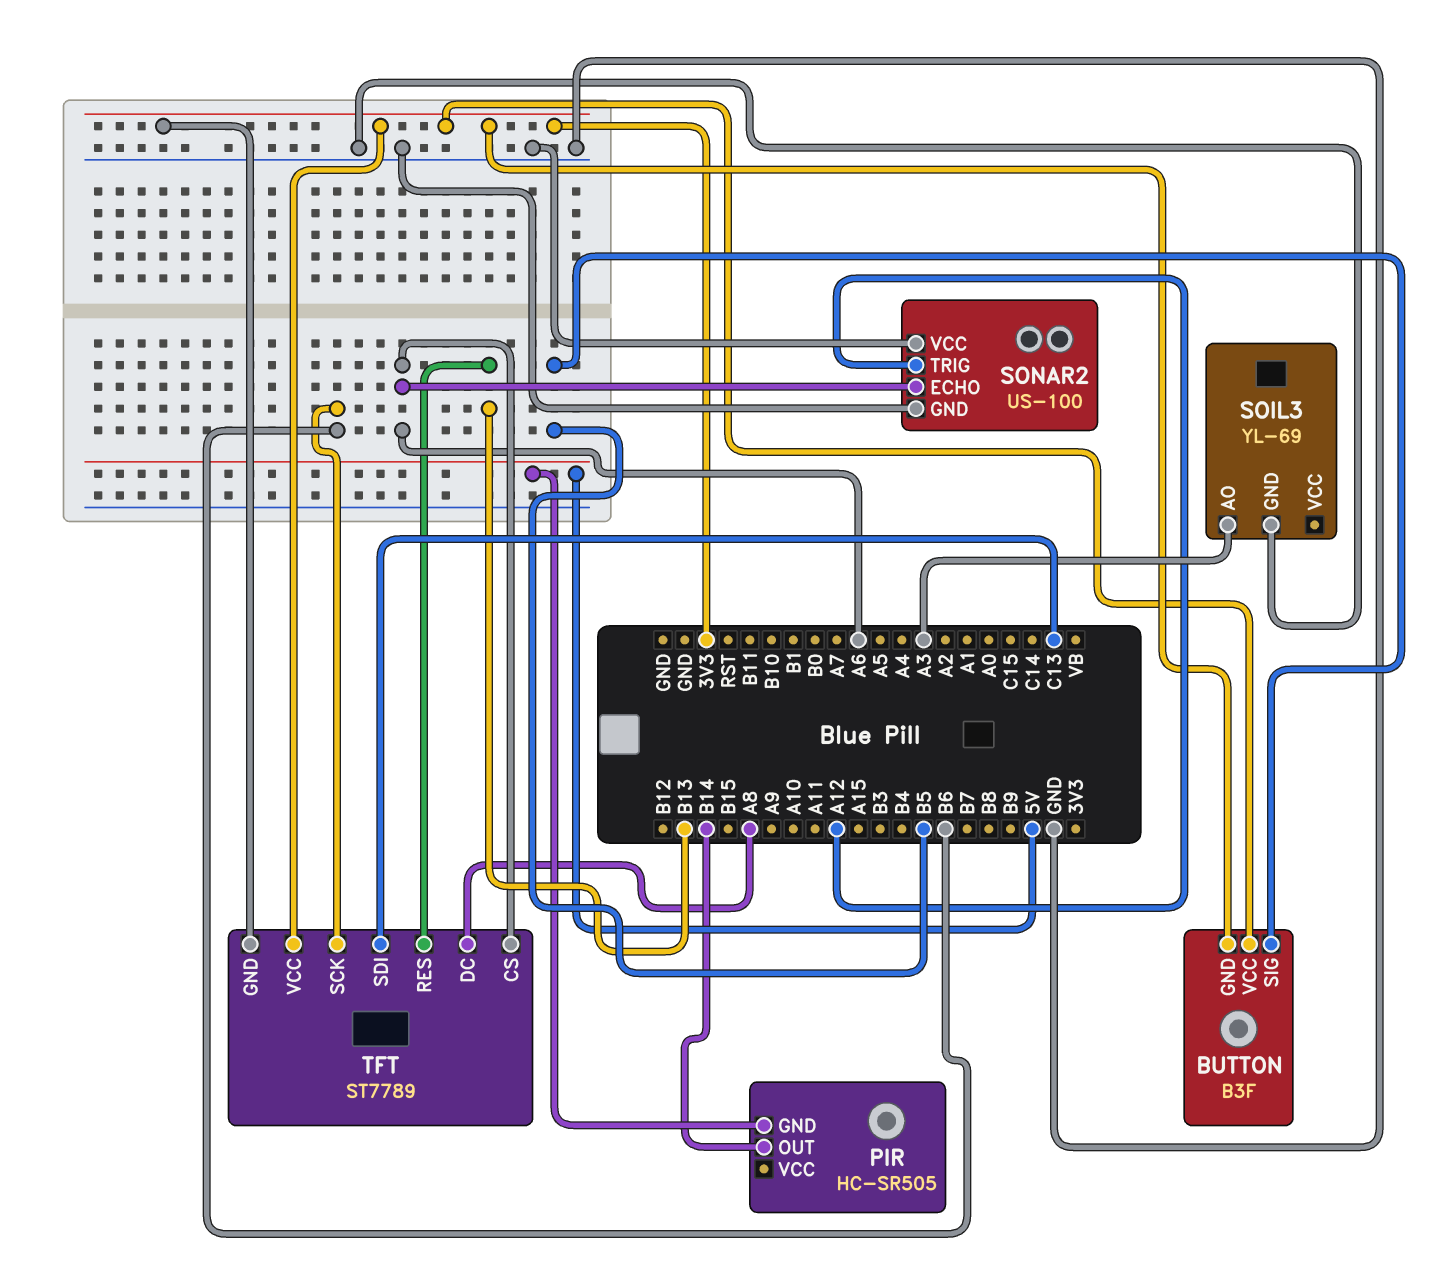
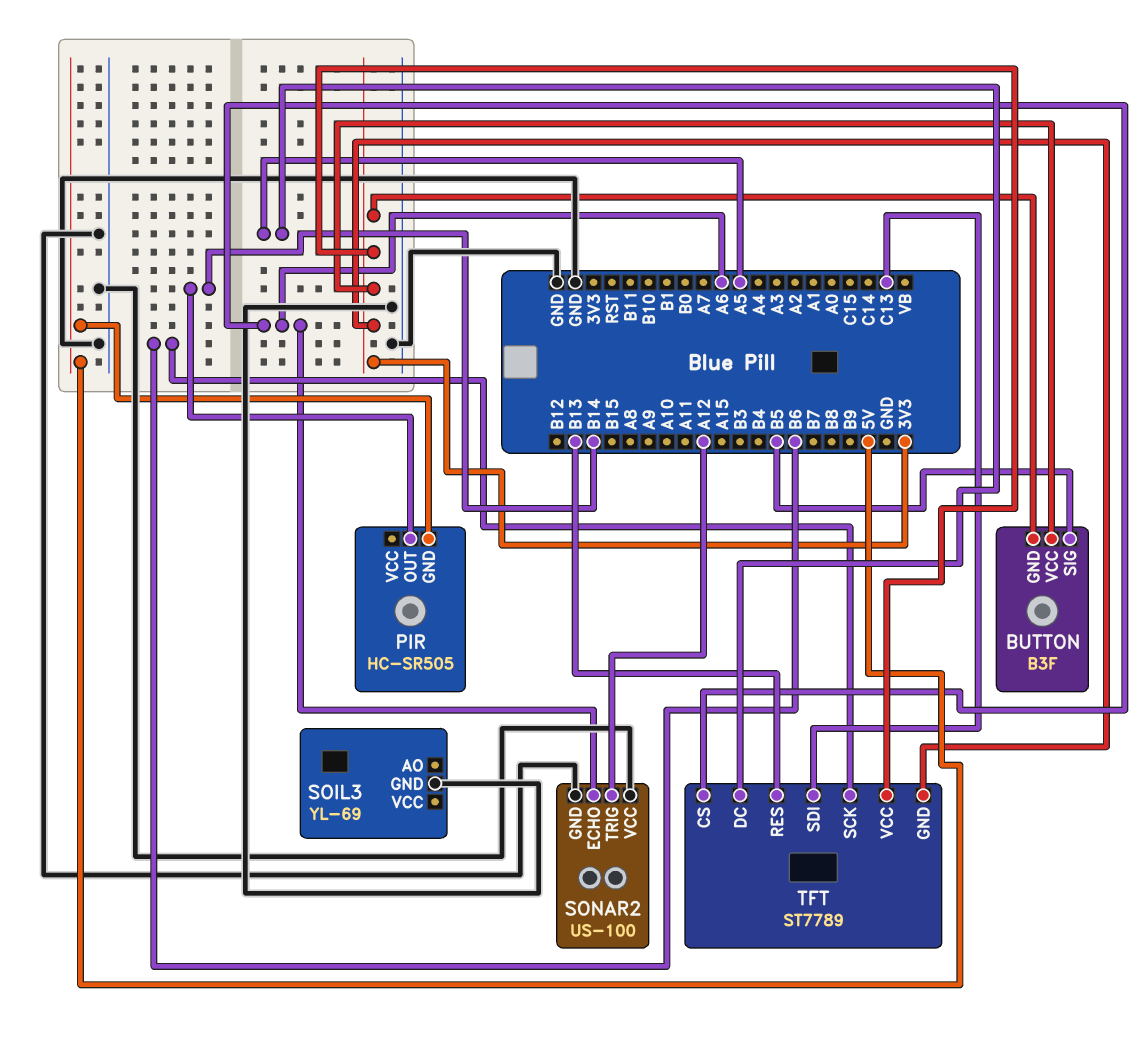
SOIL3 pin AO: A3 -> none
TFT pin DC: A8 -> A5

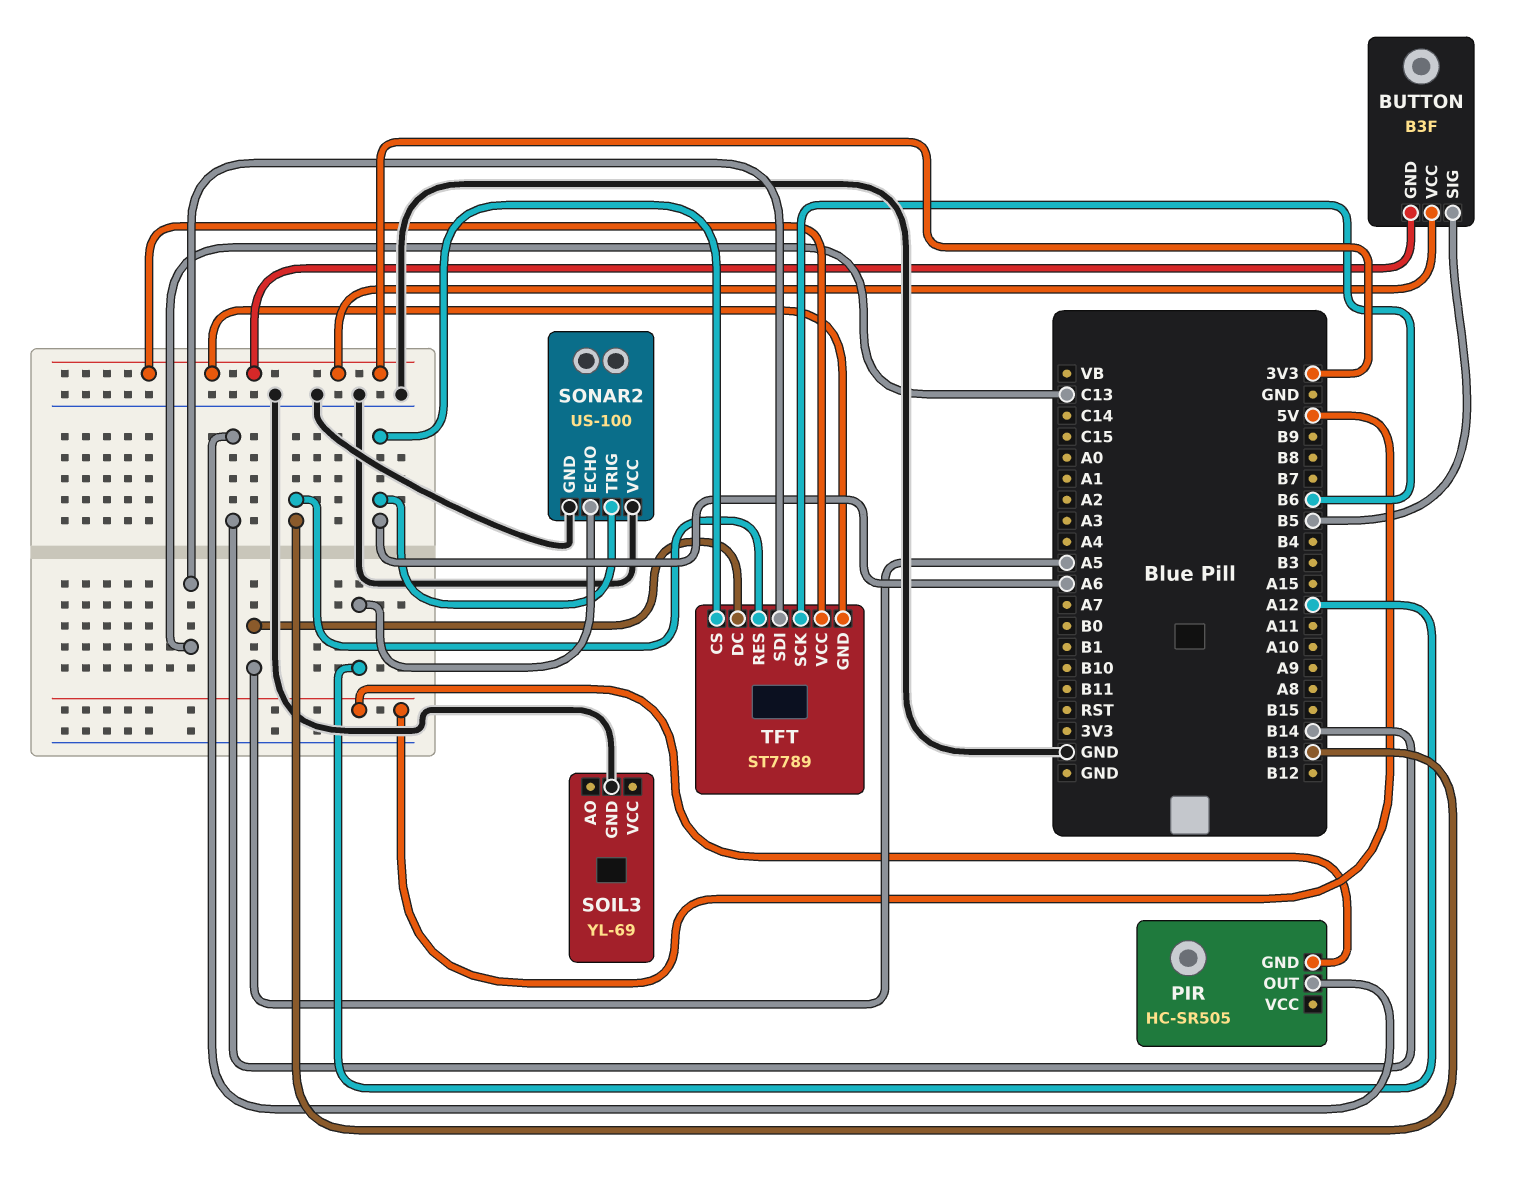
SONAR2 pin ECHO: A6 -> A12
SONAR2 pin TRIG: A12 -> A6

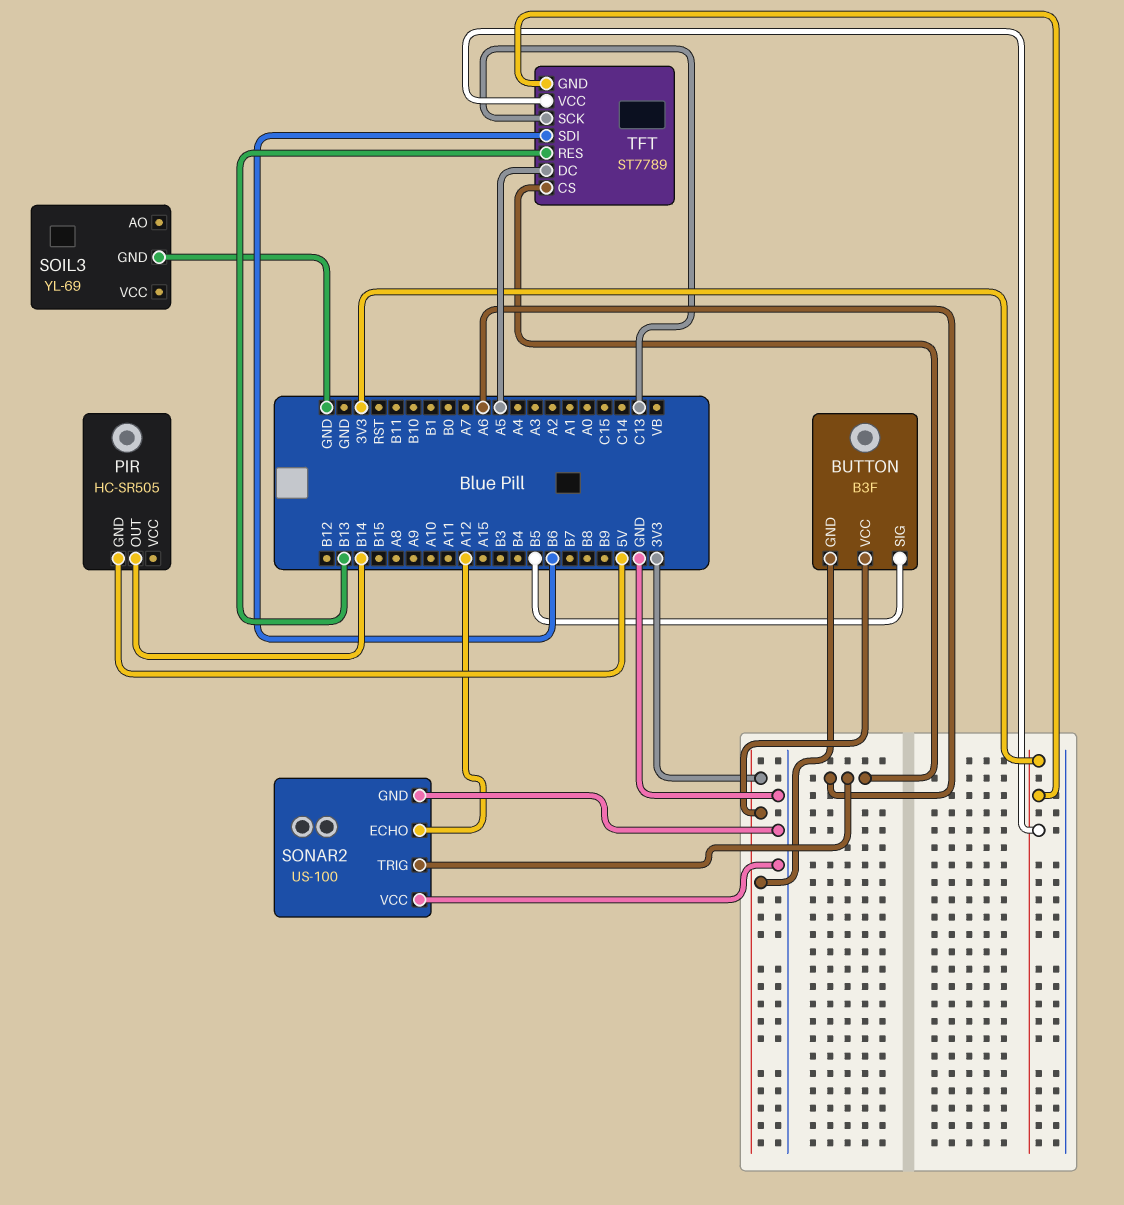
TFT pin SCK: B6 -> C13
TFT pin SDI: C13 -> B6

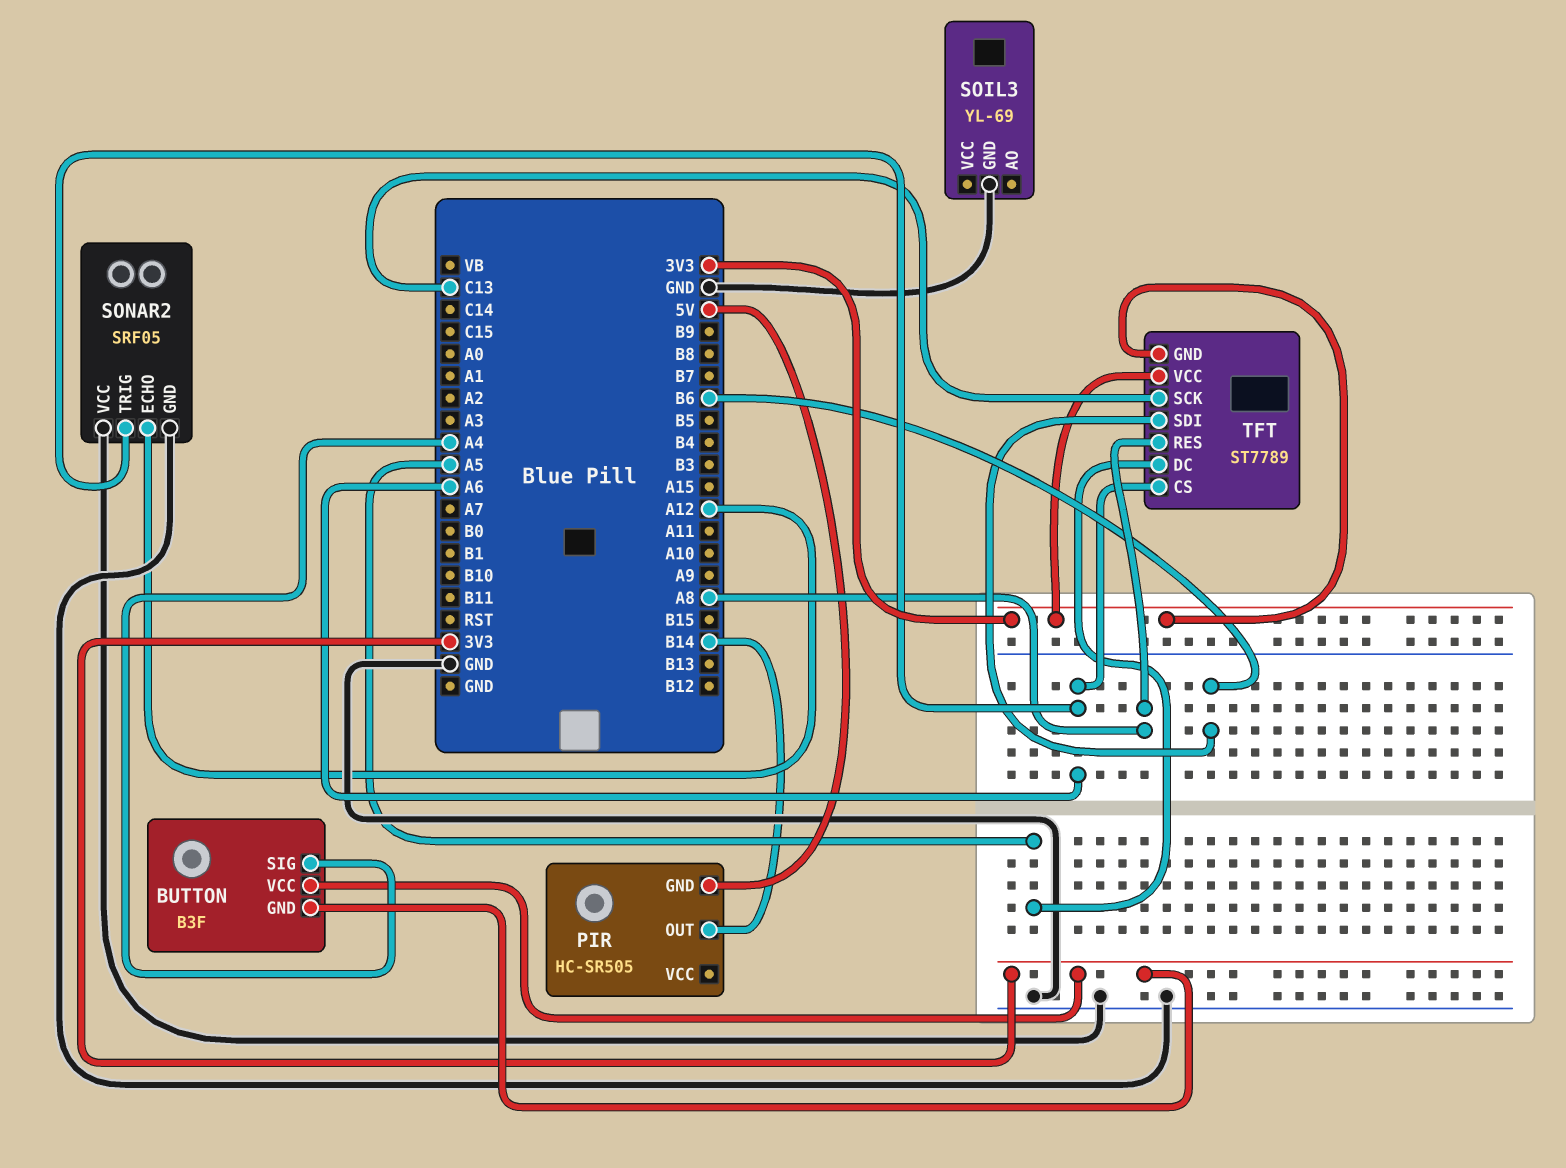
BUTTON pin SIG: B5 -> A4
SONAR2: US-100 -> SRF05
TFT pin RES: B13 -> A8

